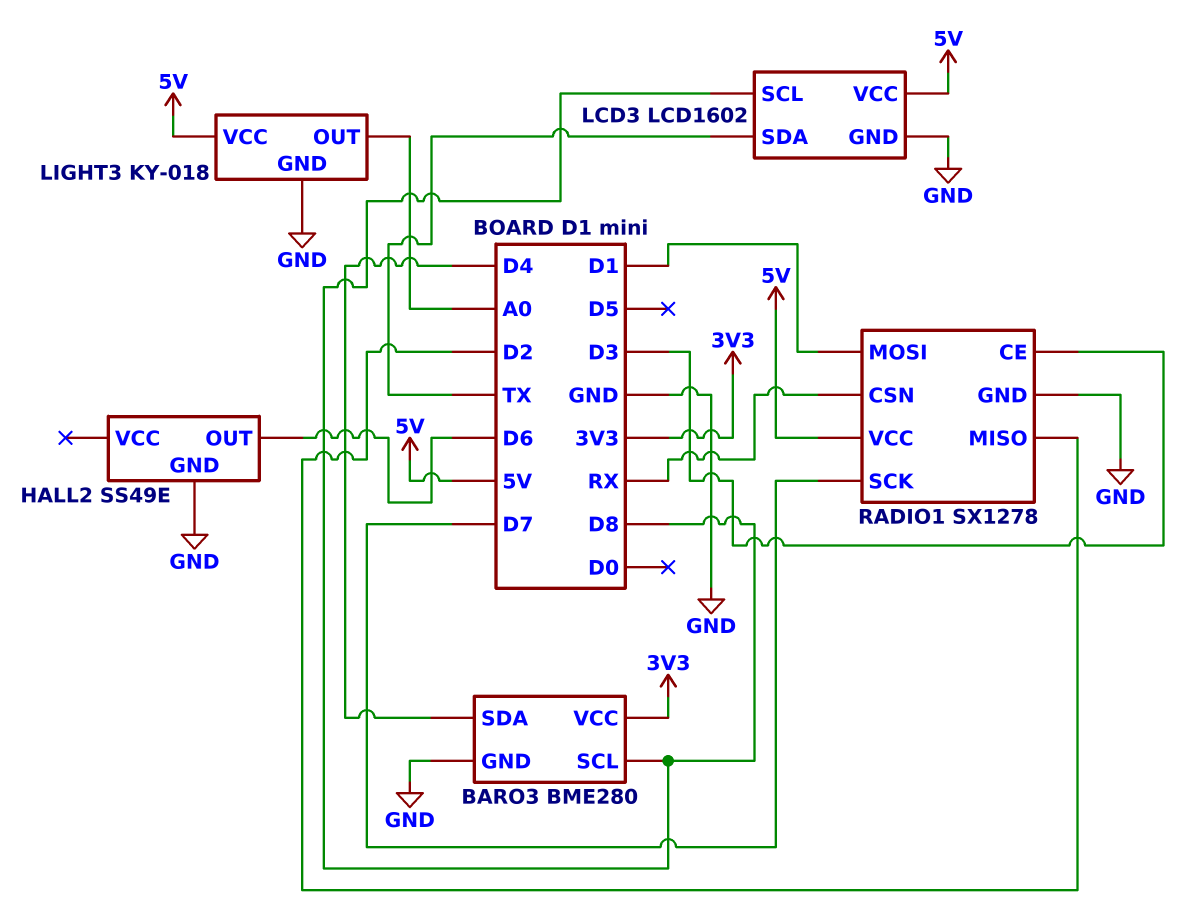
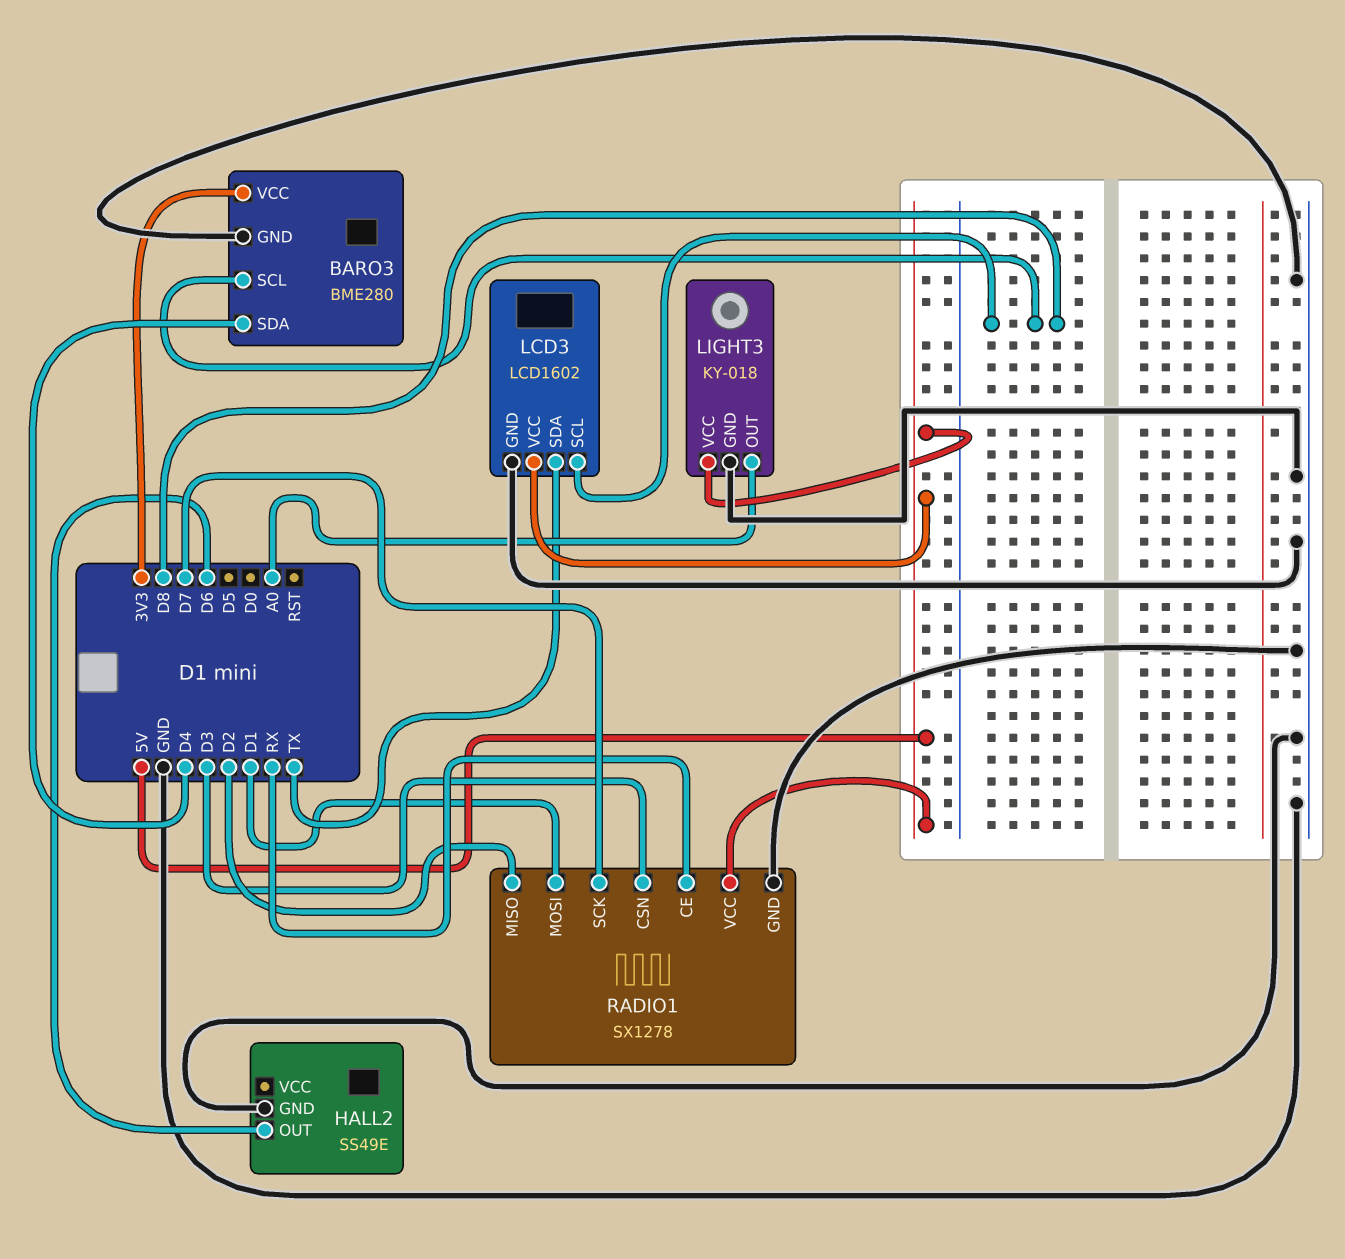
RADIO1 pin CE: D3 -> RX
RADIO1 pin CSN: RX -> D3

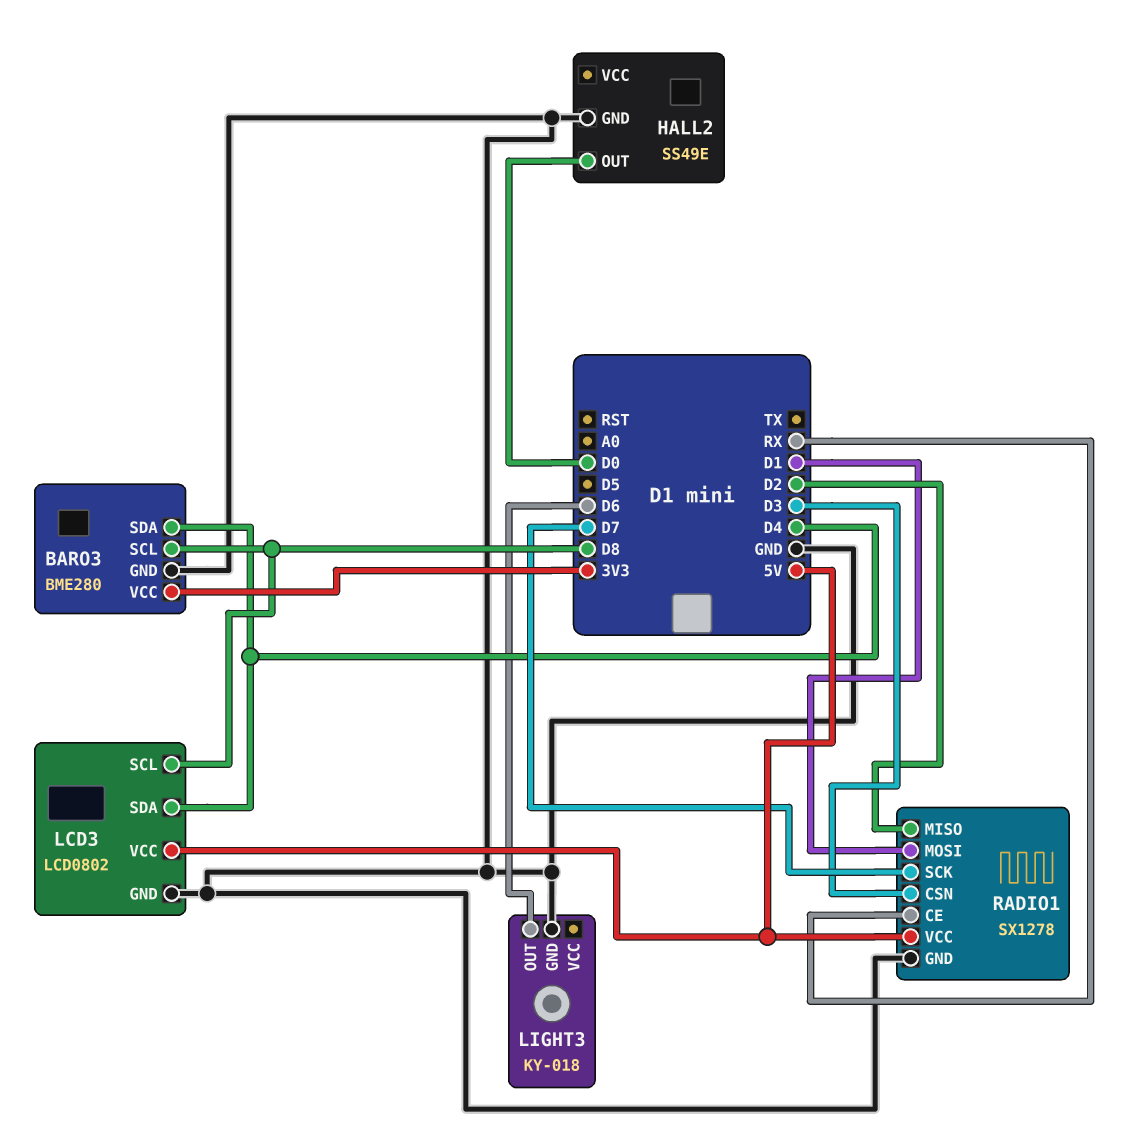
HALL2 pin OUT: D6 -> D0
LCD3: LCD1602 -> LCD0802
LCD3 pin SDA: TX -> D4
LIGHT3 pin OUT: A0 -> D6
LIGHT3 pin VCC: 5V -> none

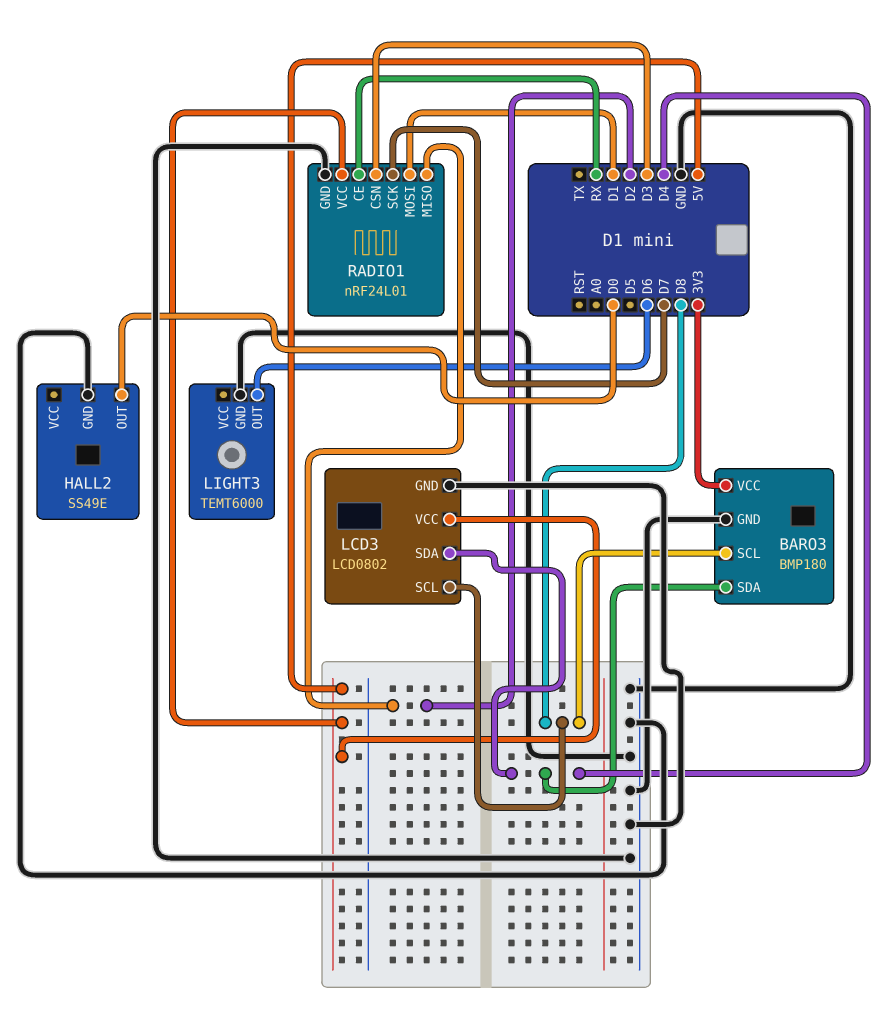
BARO3: BME280 -> BMP180
LIGHT3: KY-018 -> TEMT6000
RADIO1: SX1278 -> nRF24L01

